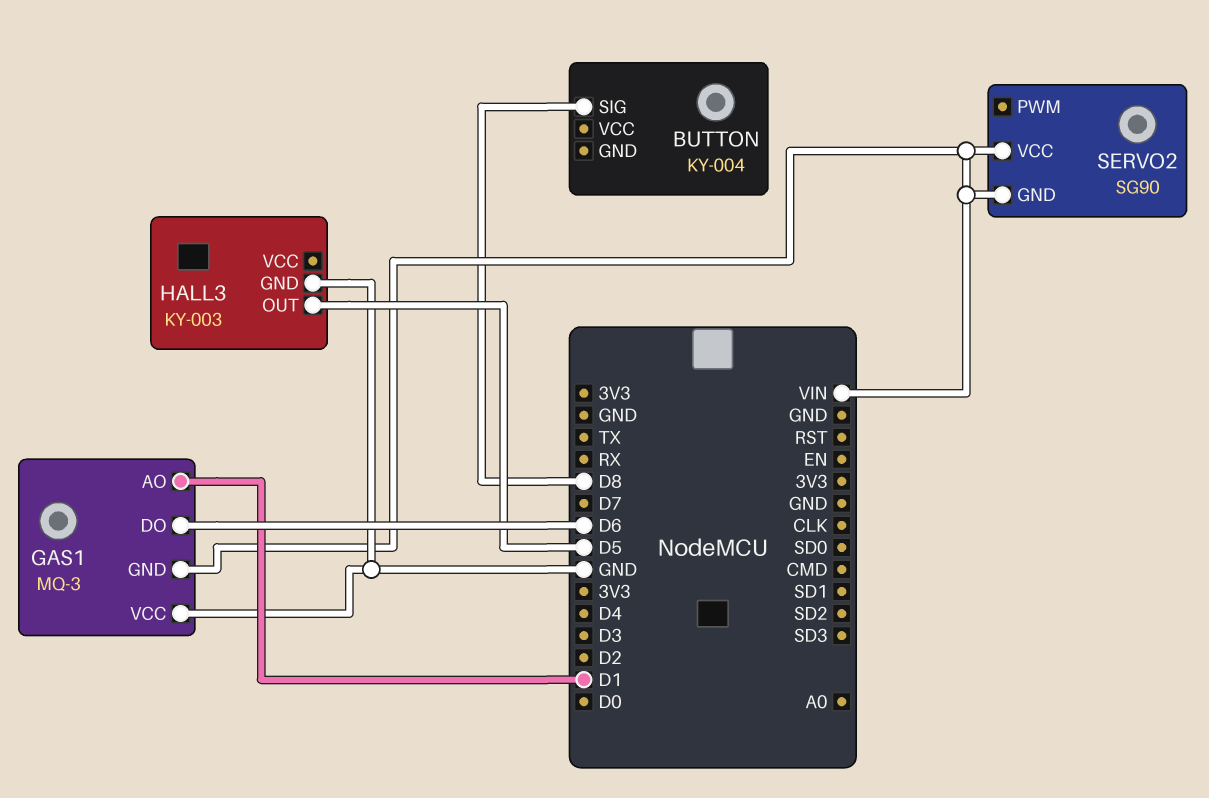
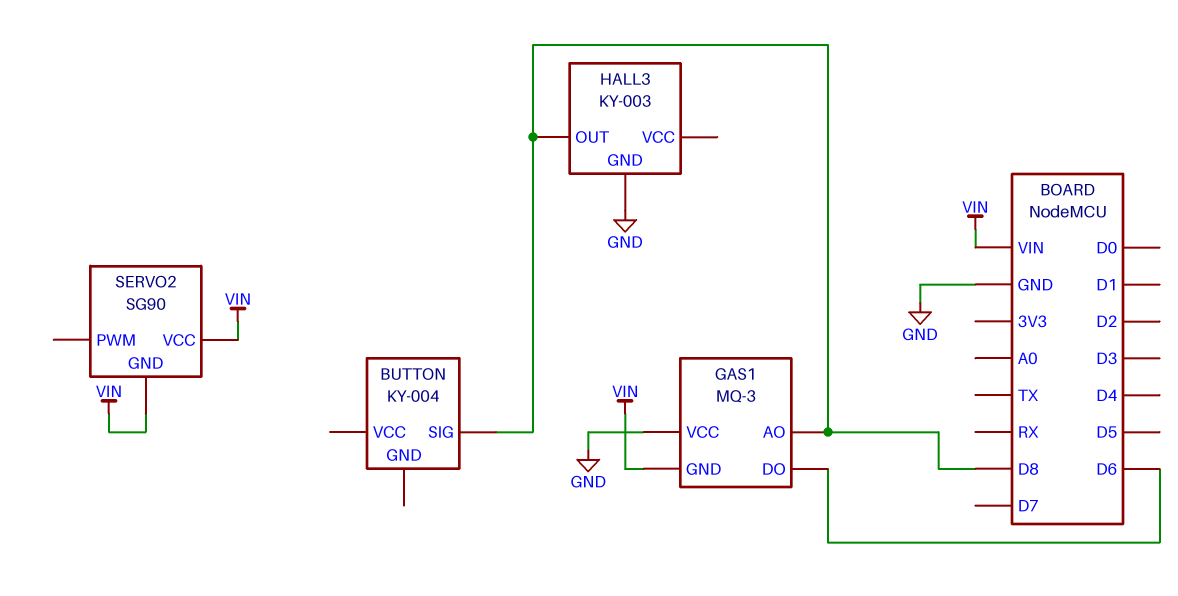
GAS1 pin AO: D1 -> D8
HALL3 pin OUT: D5 -> D8

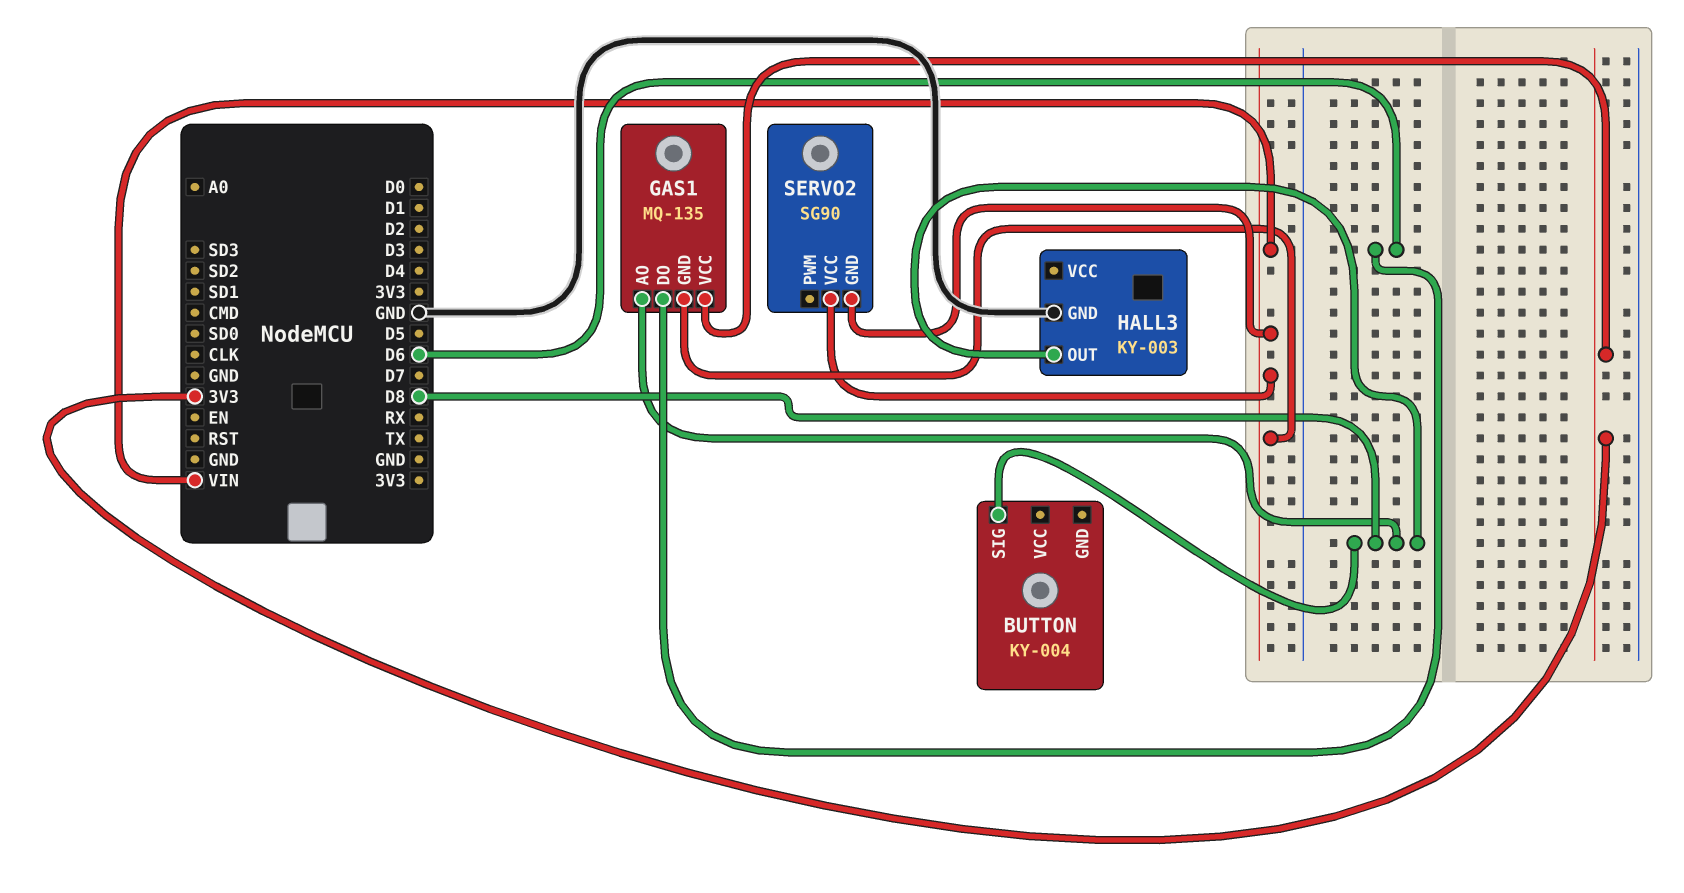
GAS1: MQ-3 -> MQ-135
GAS1 pin VCC: GND -> 3V3

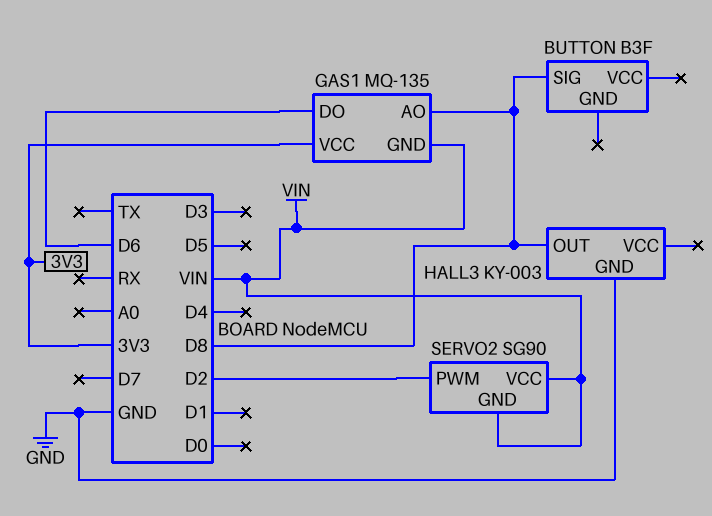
BUTTON: KY-004 -> B3F
SERVO2 pin PWM: none -> D2

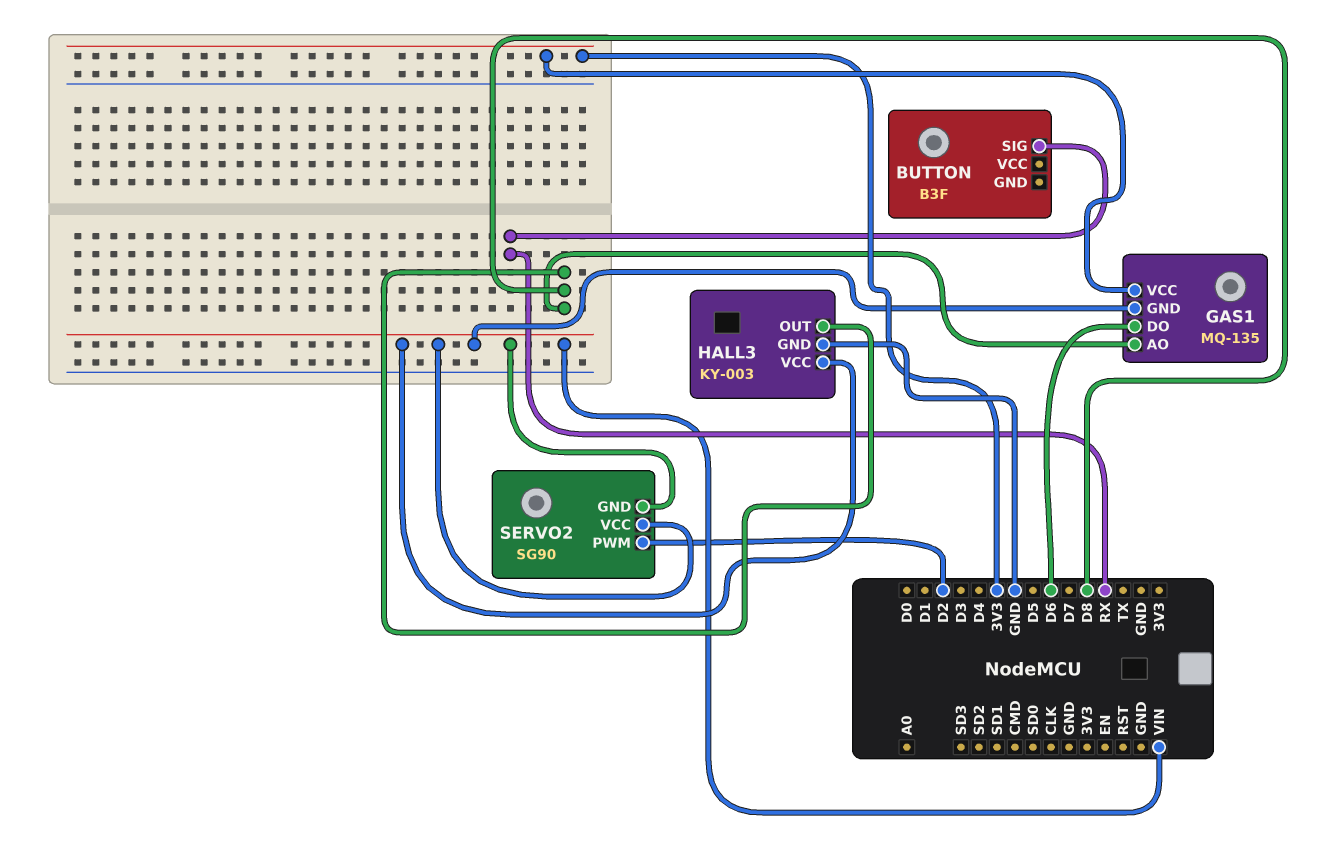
BUTTON pin SIG: D8 -> RX
HALL3 pin VCC: none -> VIN

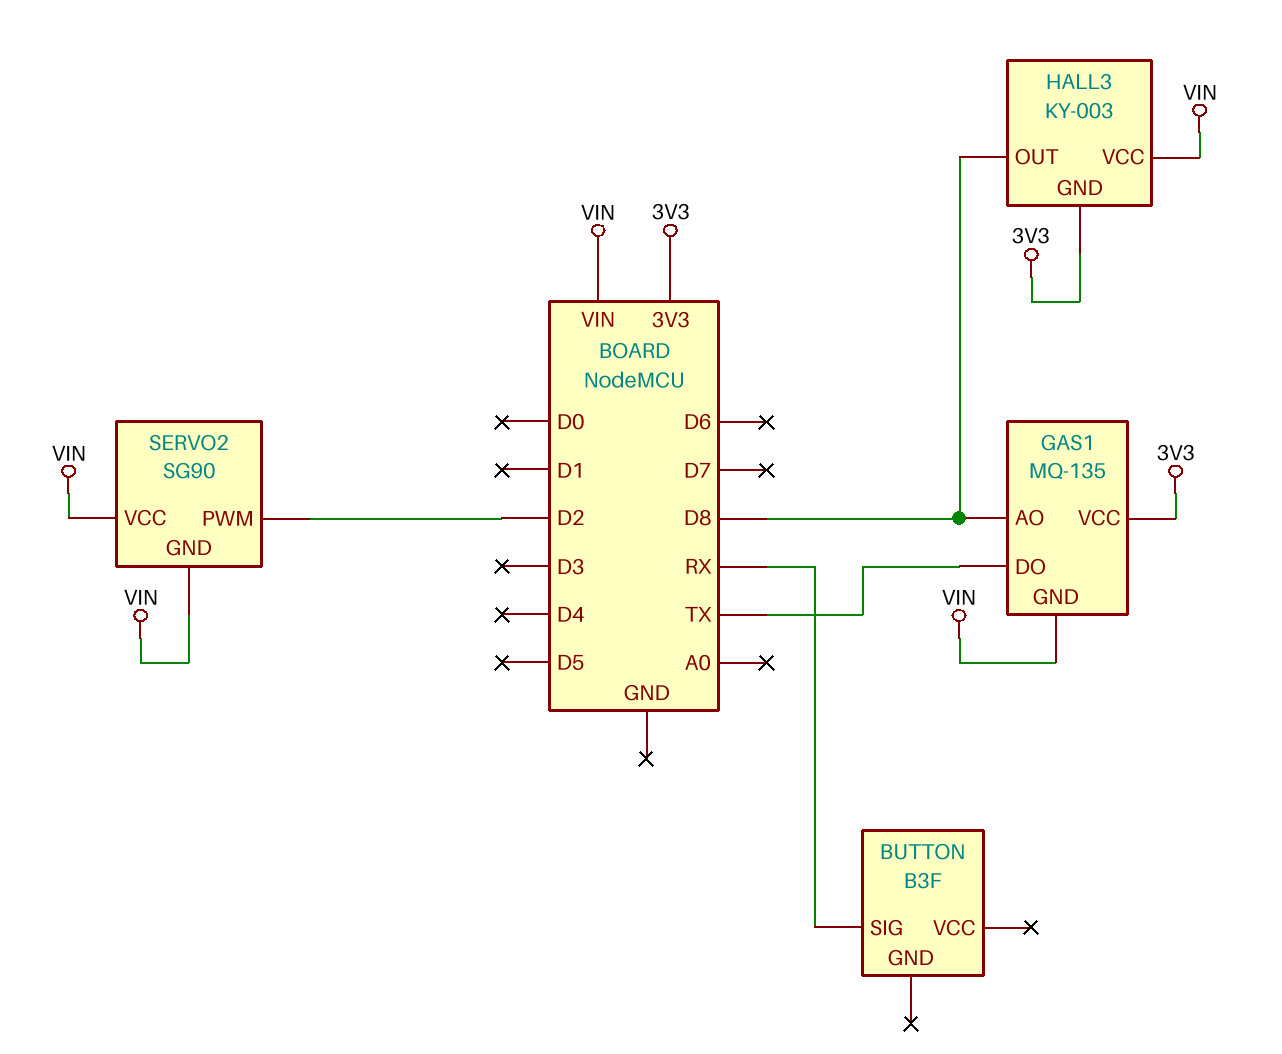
GAS1 pin DO: D6 -> TX
HALL3 pin GND: GND -> 3V3

